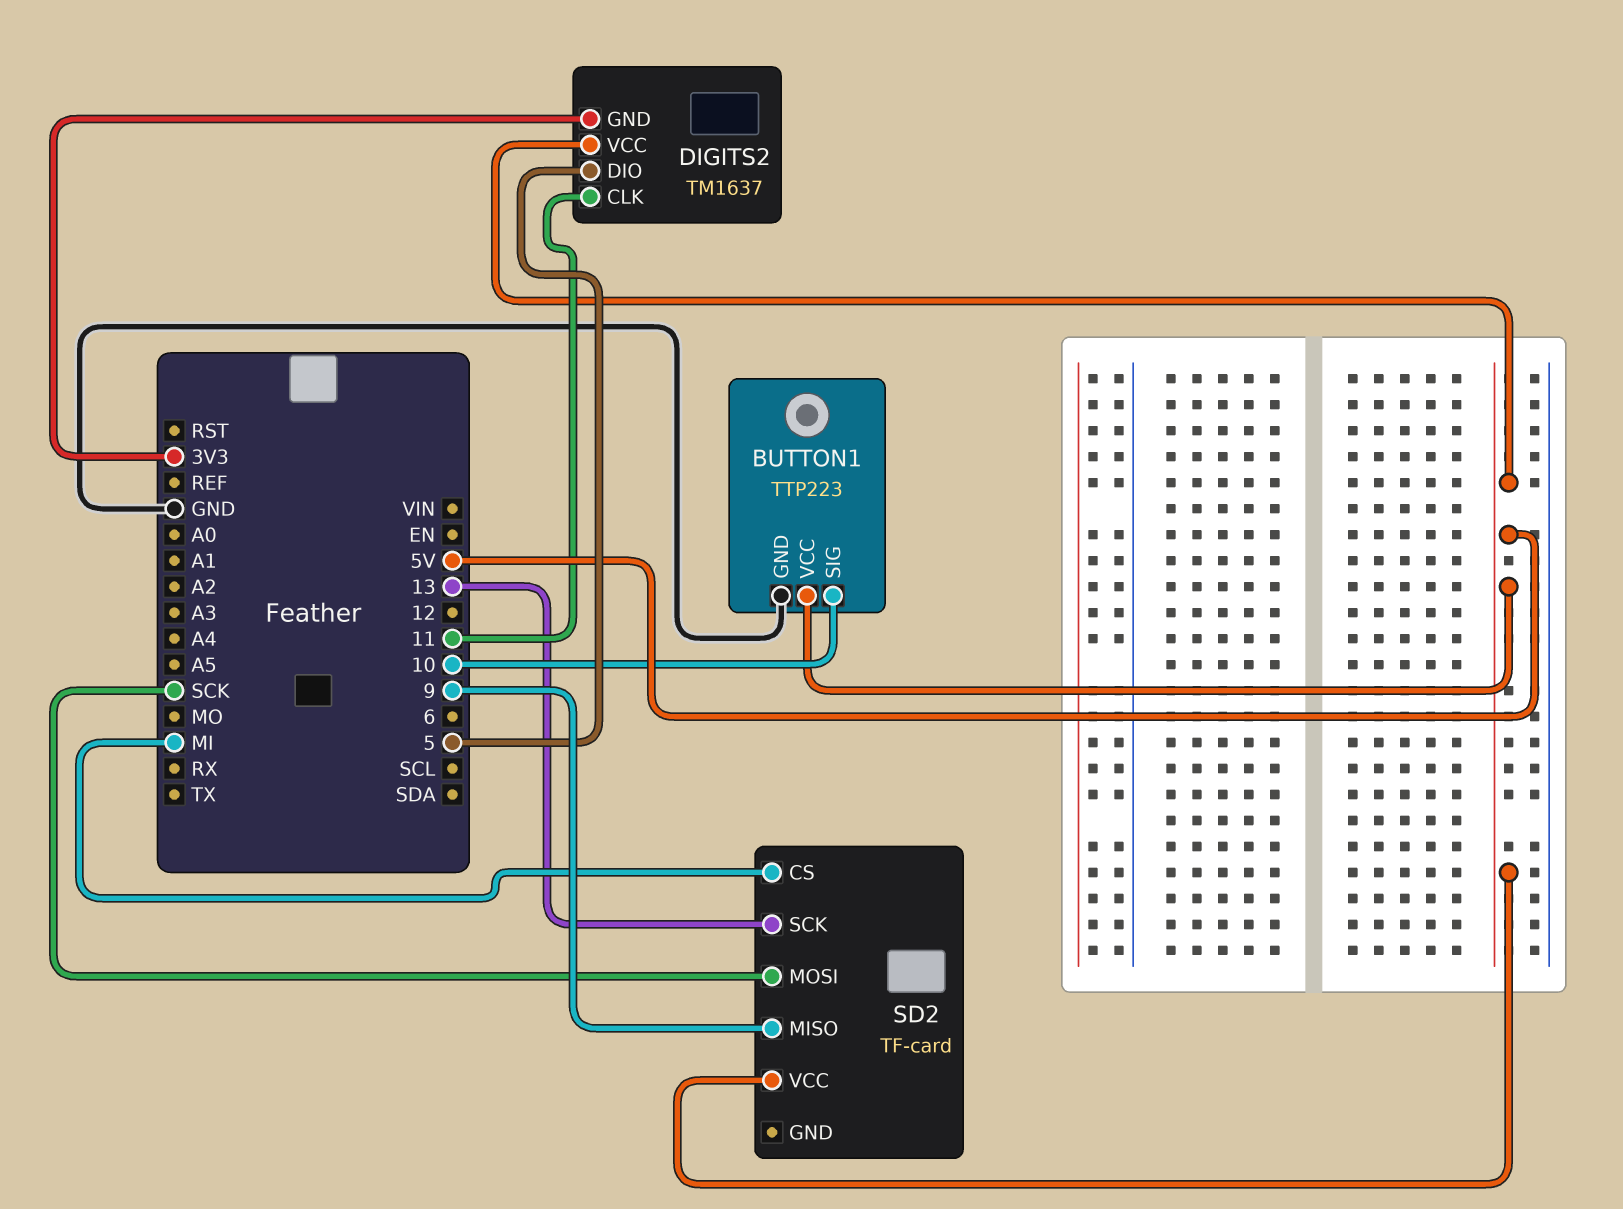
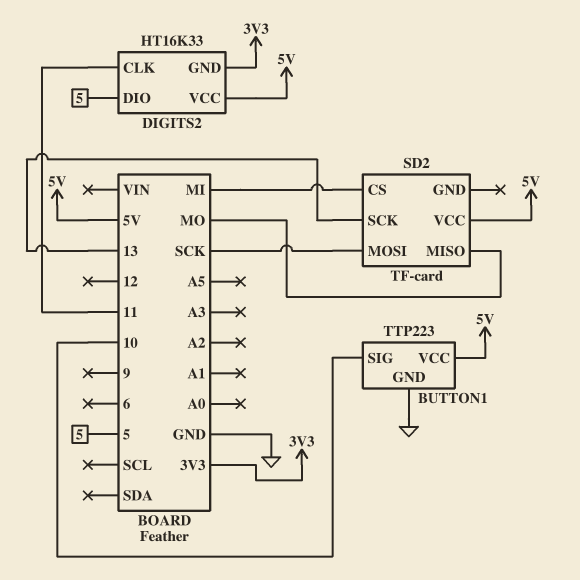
DIGITS2: TM1637 -> HT16K33
SD2 pin MISO: 9 -> MO

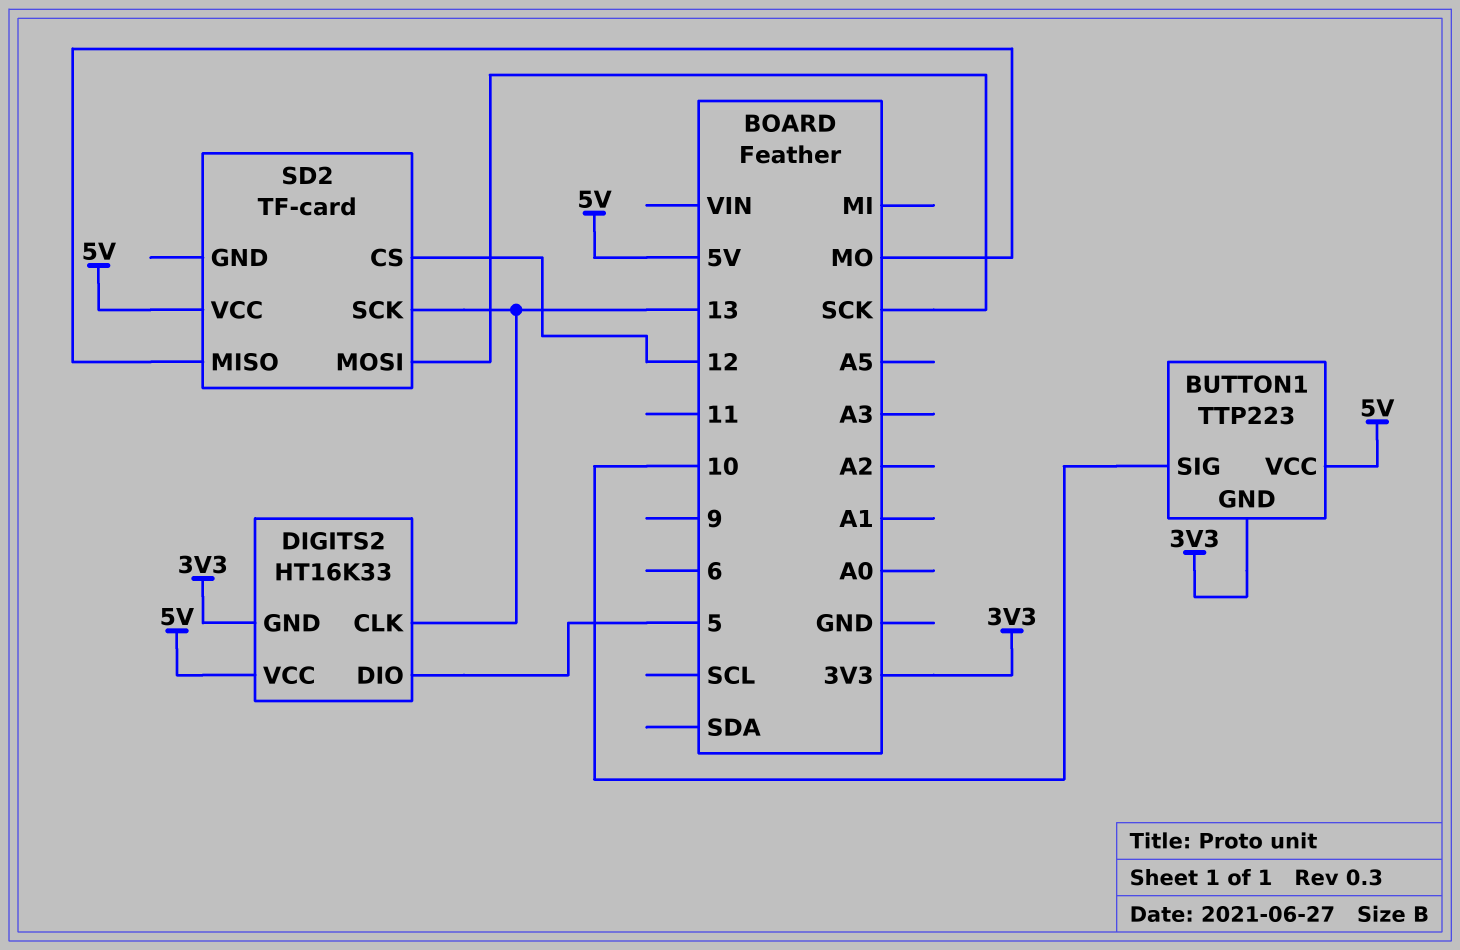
BUTTON1 pin GND: GND -> 3V3
DIGITS2 pin CLK: 11 -> 13
SD2 pin CS: MI -> 12

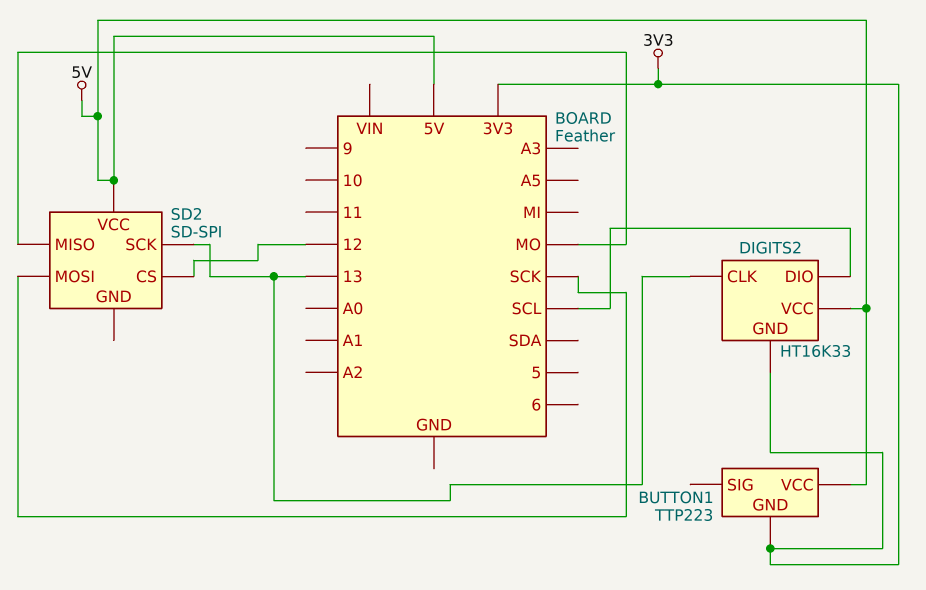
BUTTON1 pin SIG: 10 -> none
DIGITS2 pin DIO: 5 -> SCL
SD2: TF-card -> SD-SPI

